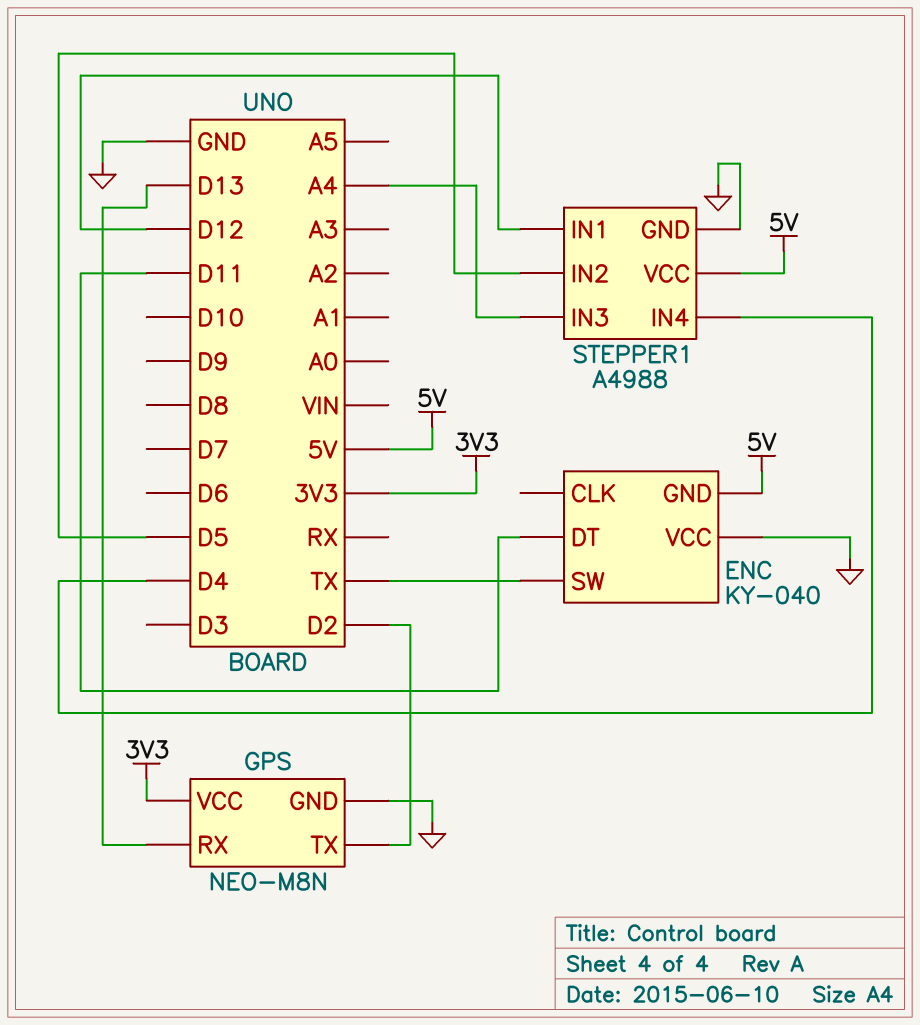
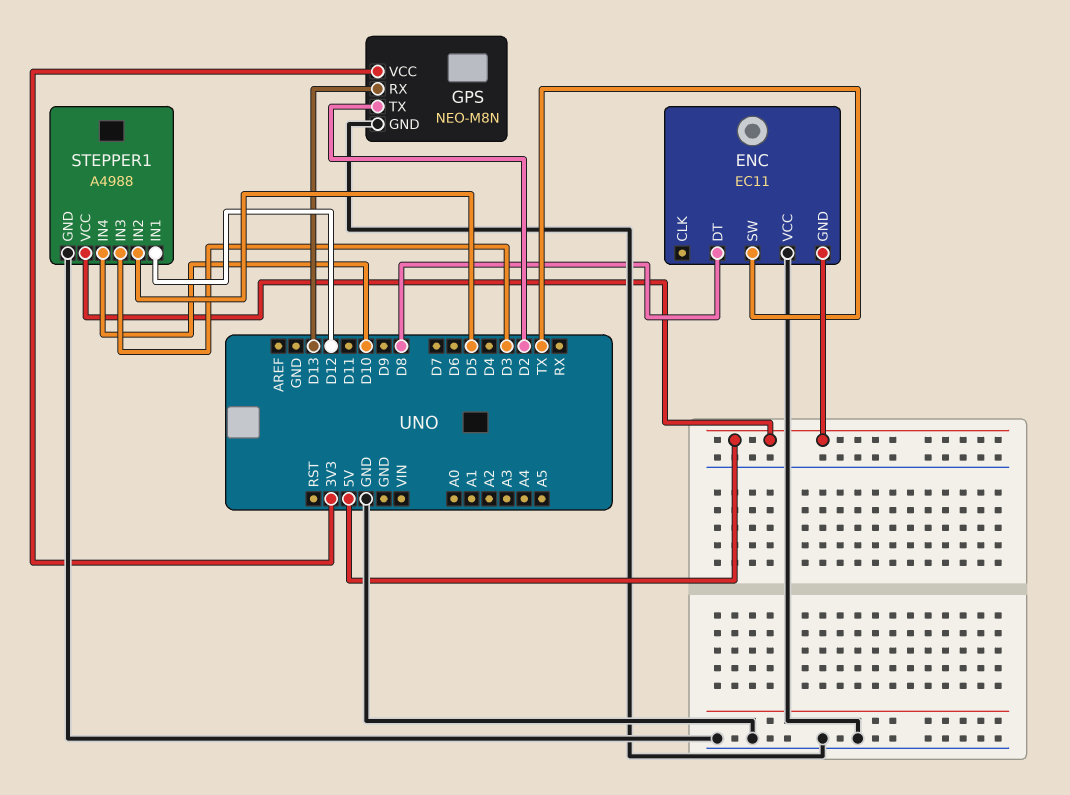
ENC: KY-040 -> EC11
ENC pin DT: D11 -> D8
STEPPER1 pin IN3: A4 -> D3
STEPPER1 pin IN4: D4 -> D10

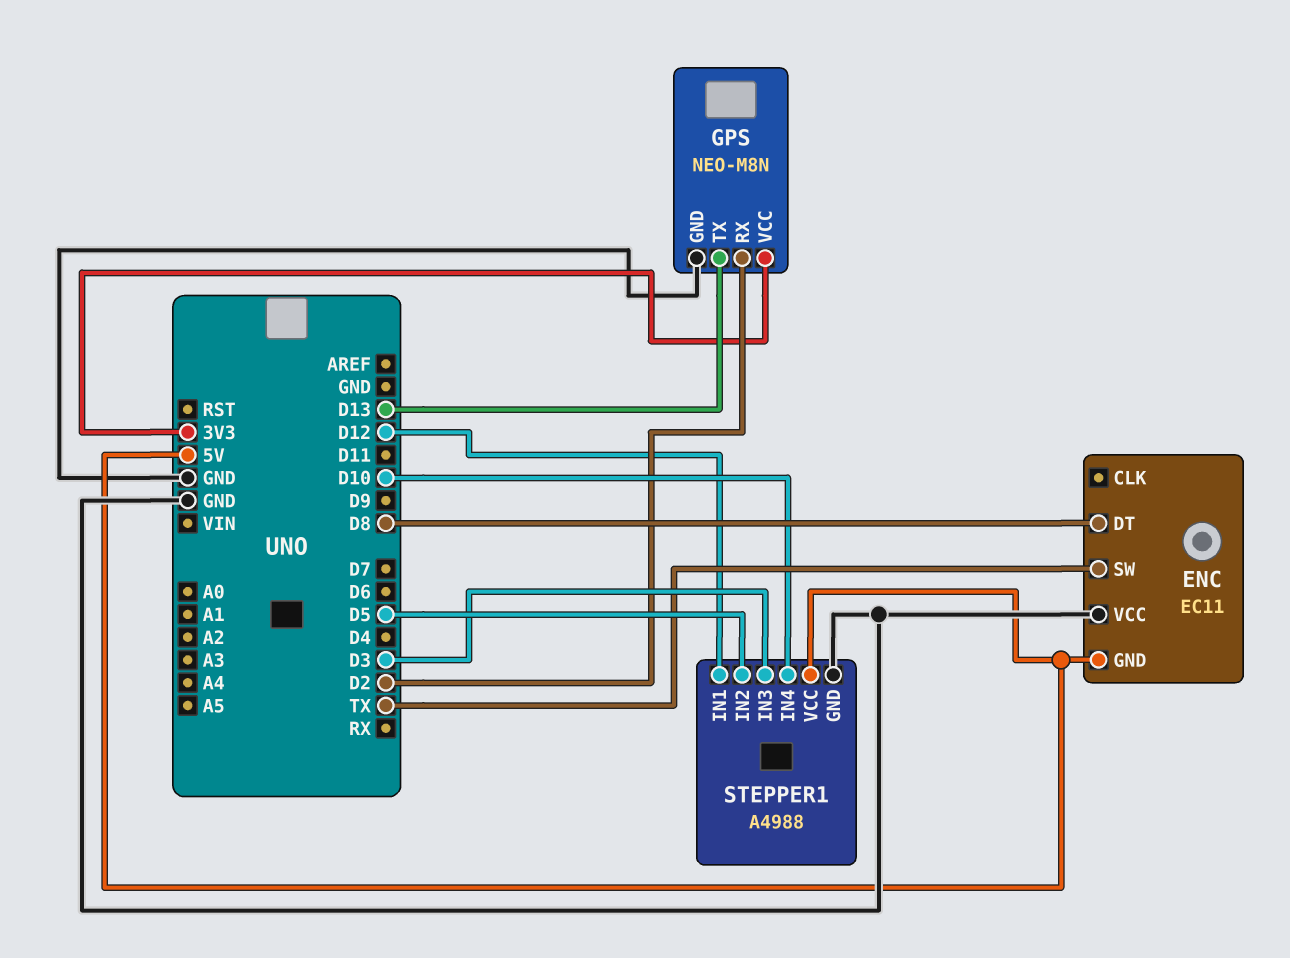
GPS pin RX: D13 -> D2
GPS pin TX: D2 -> D13

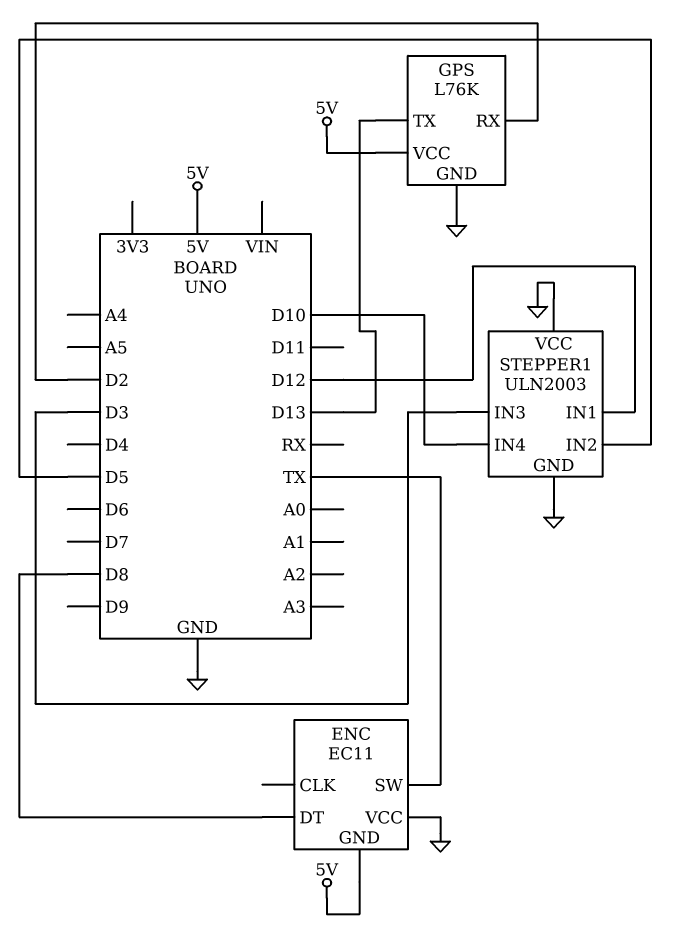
GPS: NEO-M8N -> L76K
GPS pin VCC: 3V3 -> 5V
STEPPER1: A4988 -> ULN2003
STEPPER1 pin VCC: 5V -> GND

